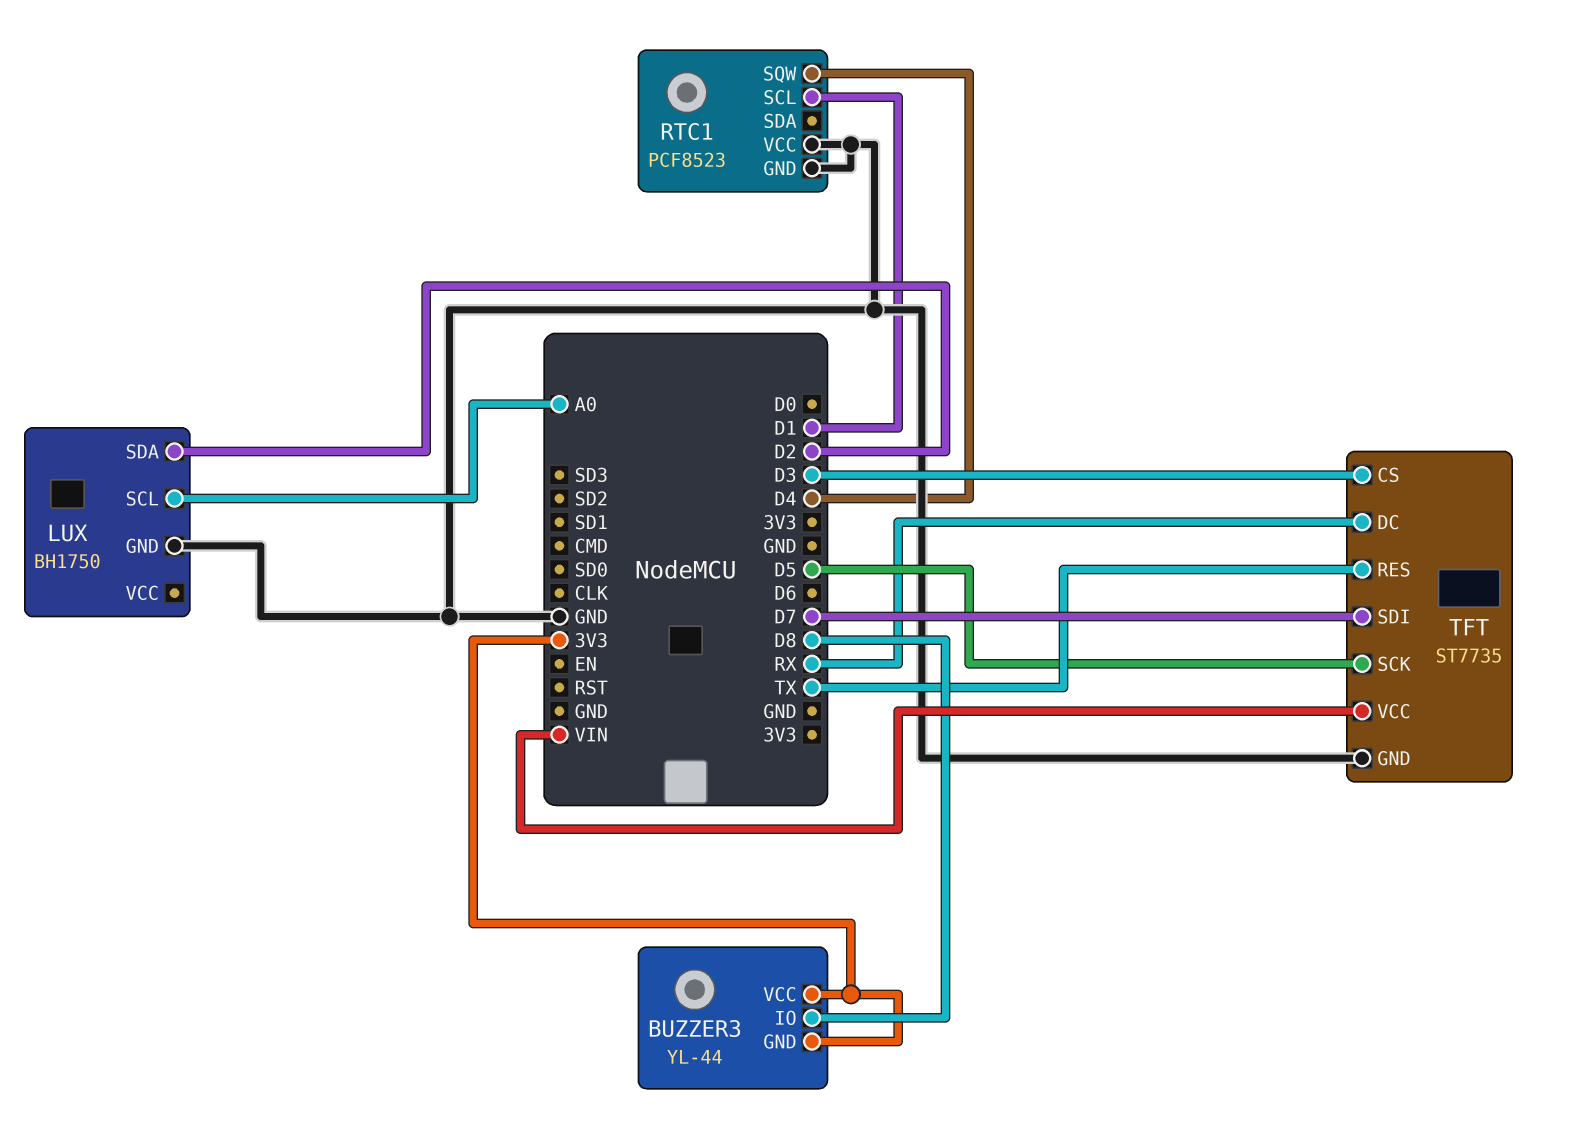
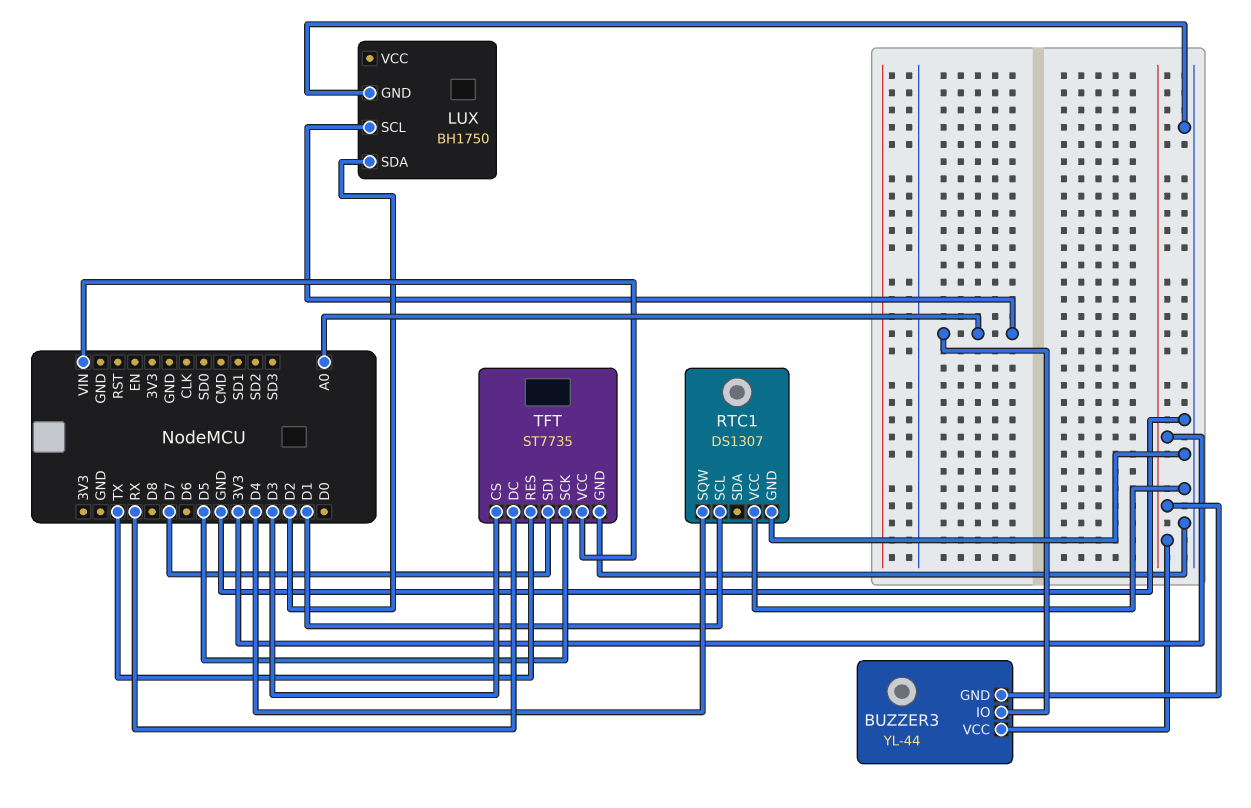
BUZZER3 pin IO: D8 -> A0
RTC1: PCF8523 -> DS1307

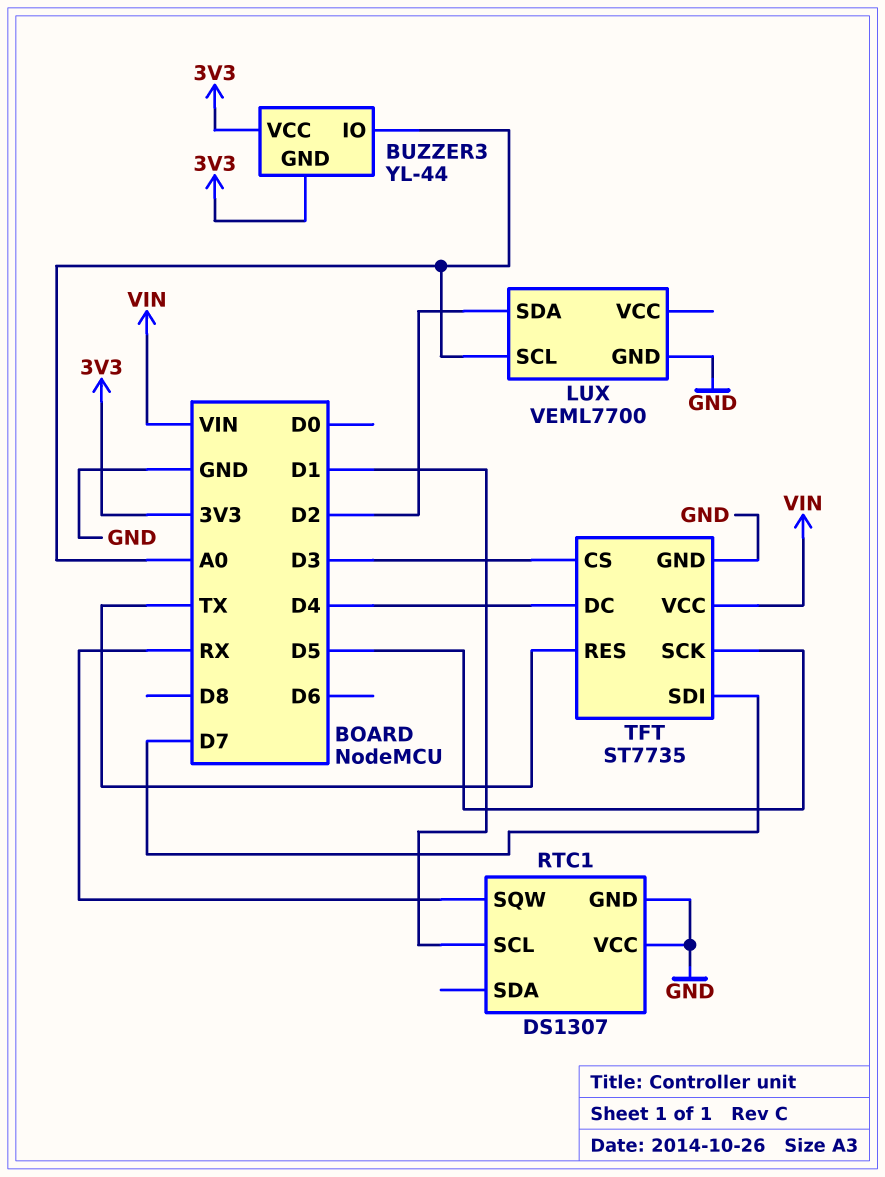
LUX: BH1750 -> VEML7700
RTC1 pin SQW: D4 -> RX
TFT pin DC: RX -> D4

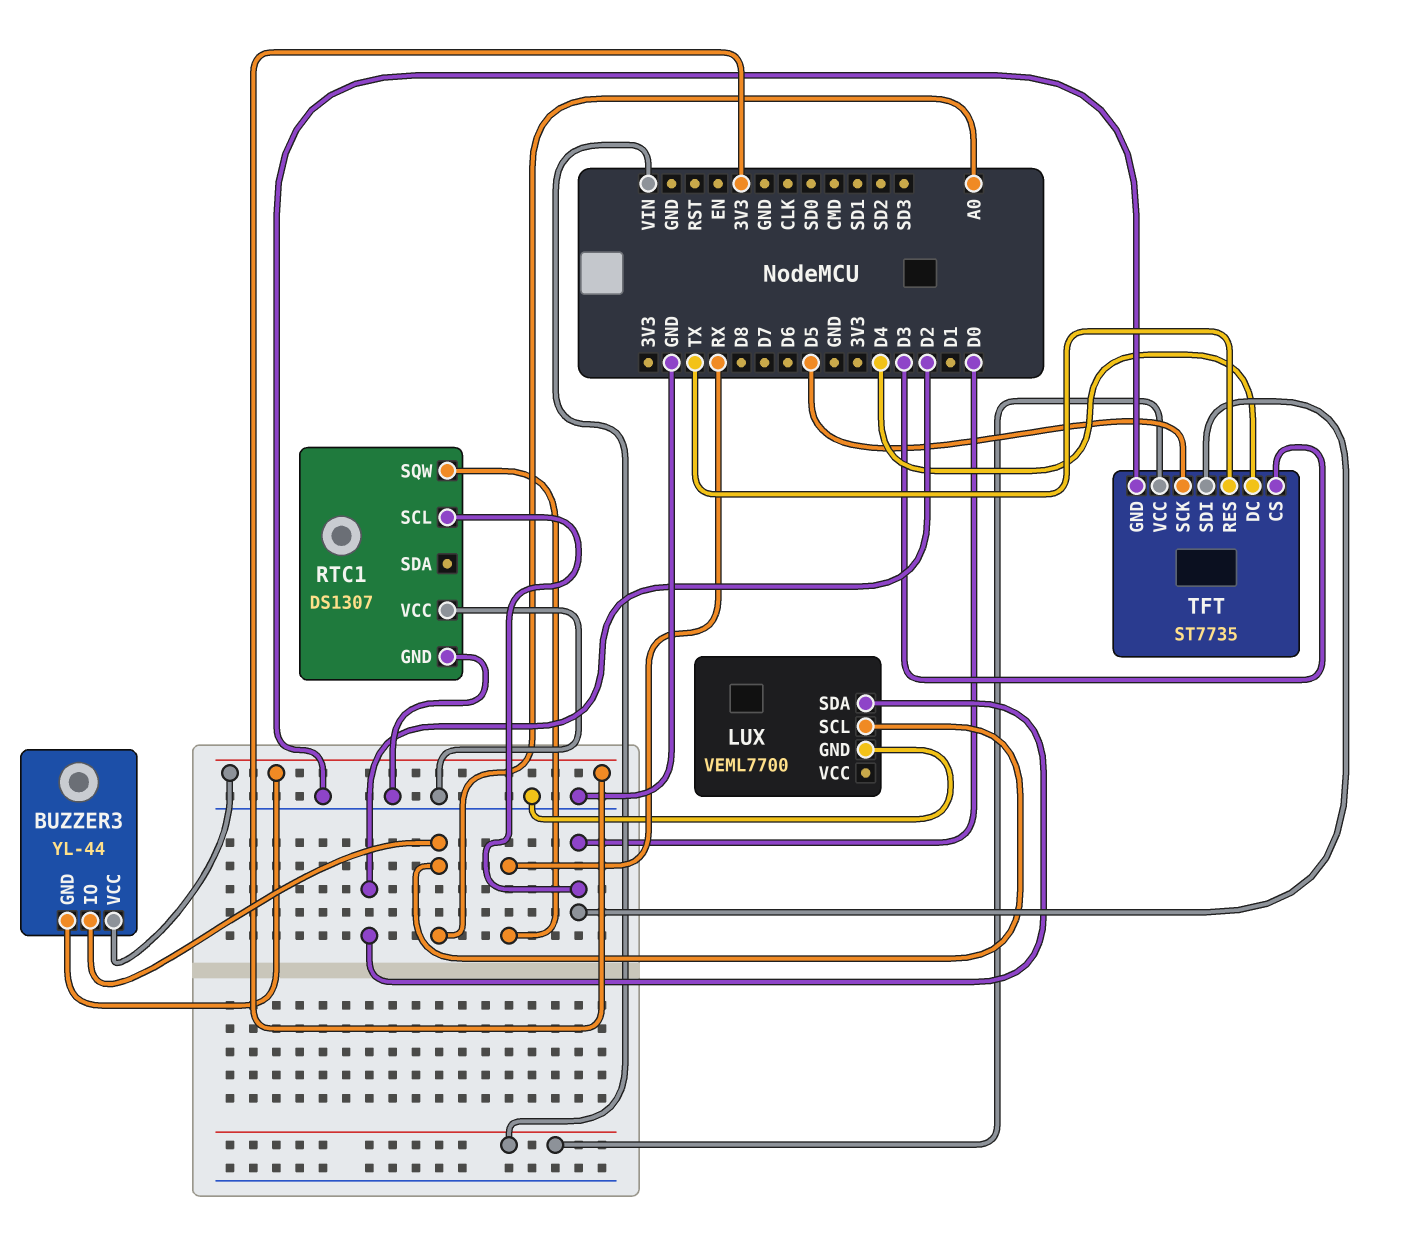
RTC1 pin SCL: D1 -> D0
TFT pin SDI: D7 -> D0

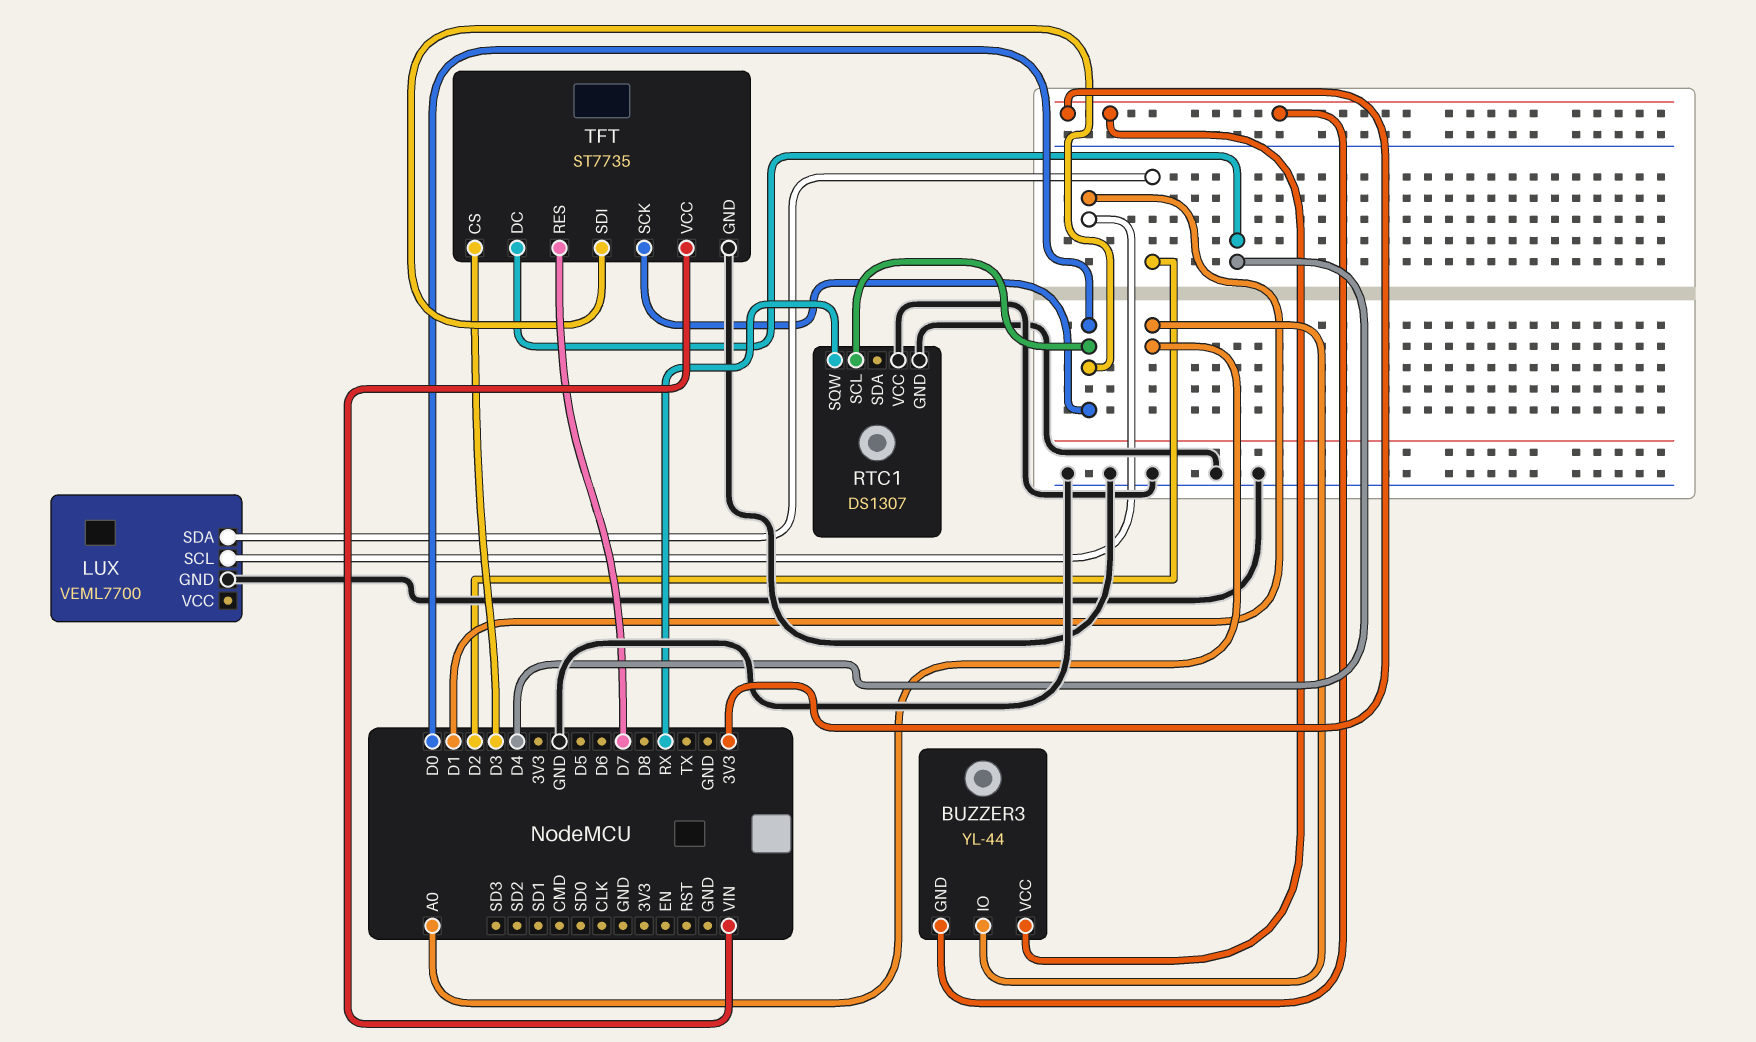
LUX pin SCL: A0 -> D1
TFT pin RES: TX -> D7
TFT pin SCK: D5 -> D0

